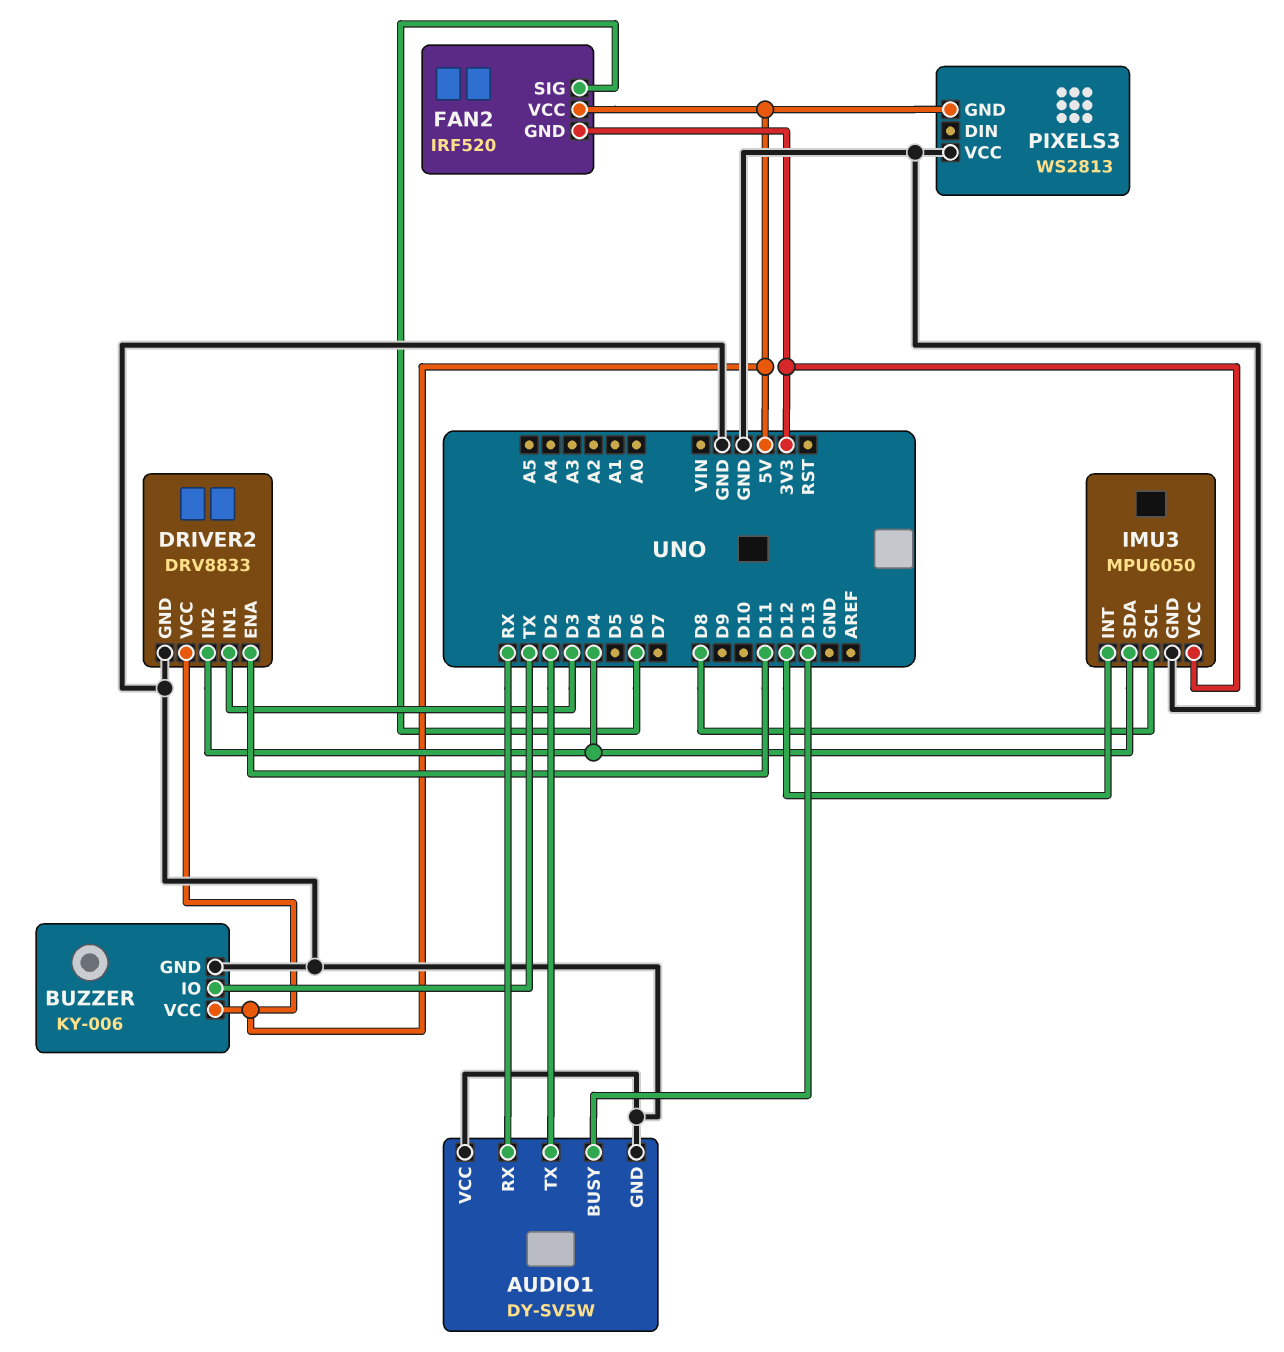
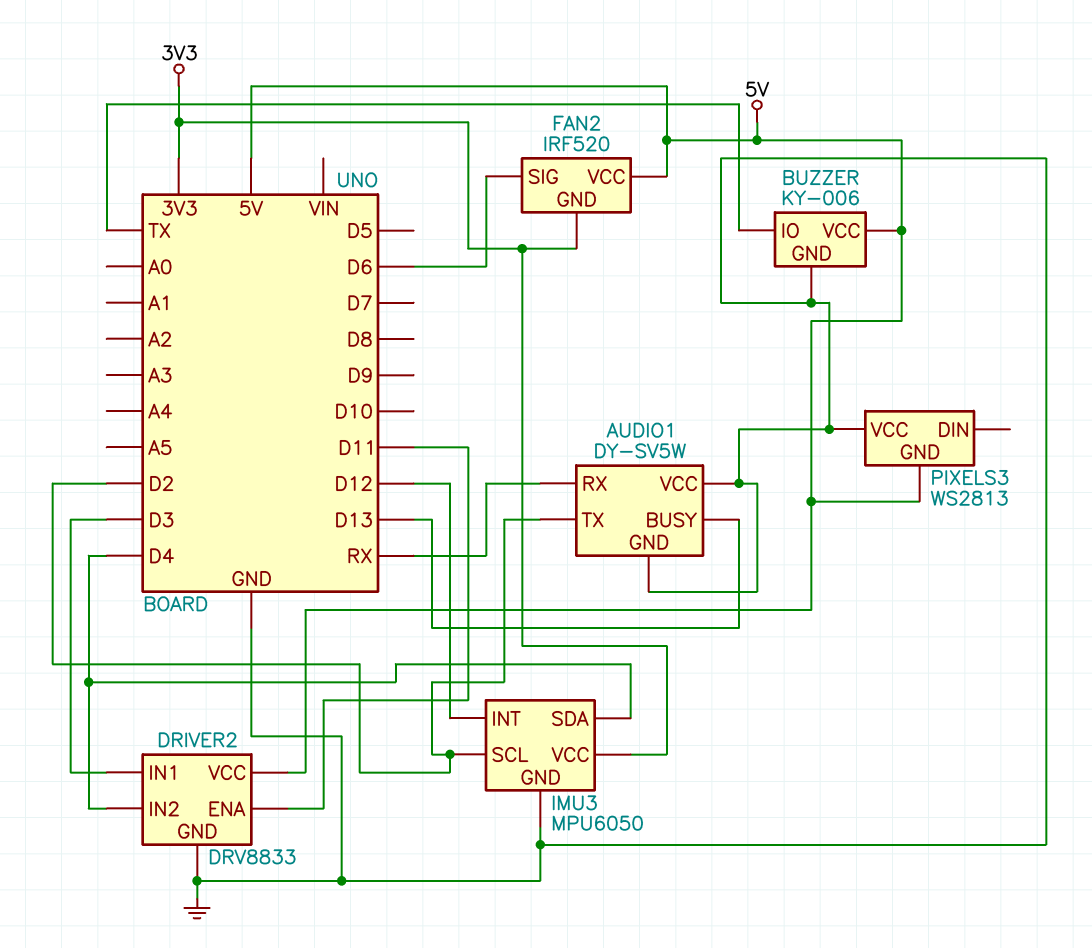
IMU3 pin SCL: D8 -> D2

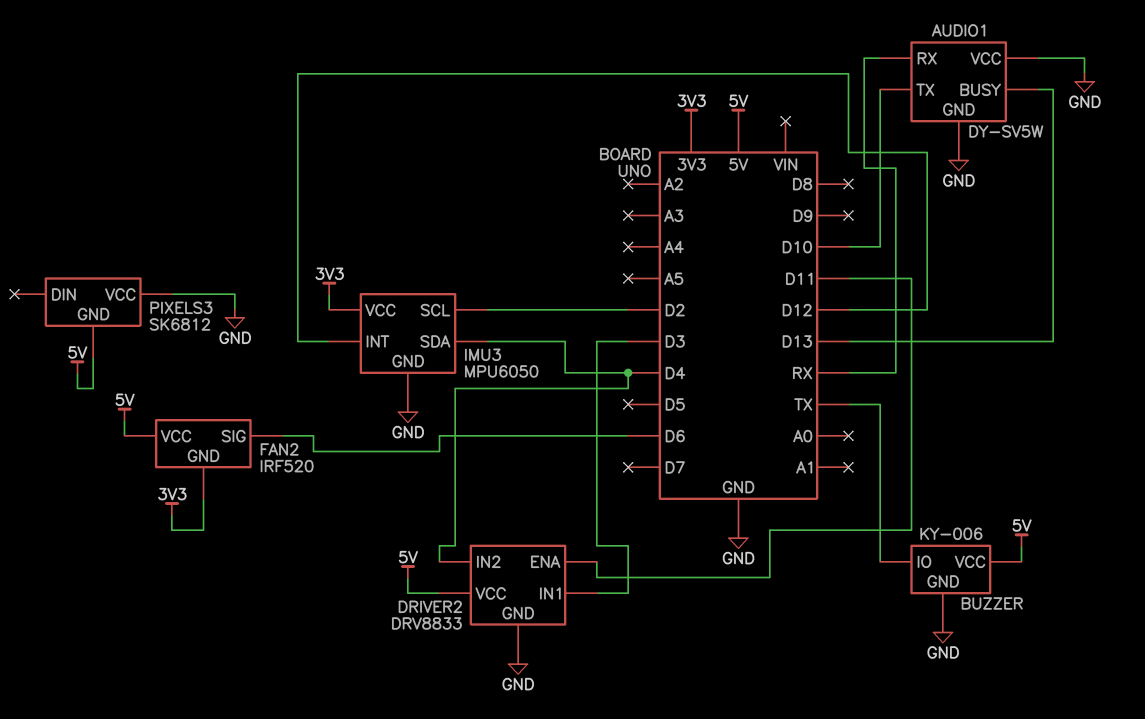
AUDIO1 pin TX: D2 -> D10
PIXELS3: WS2813 -> SK6812

